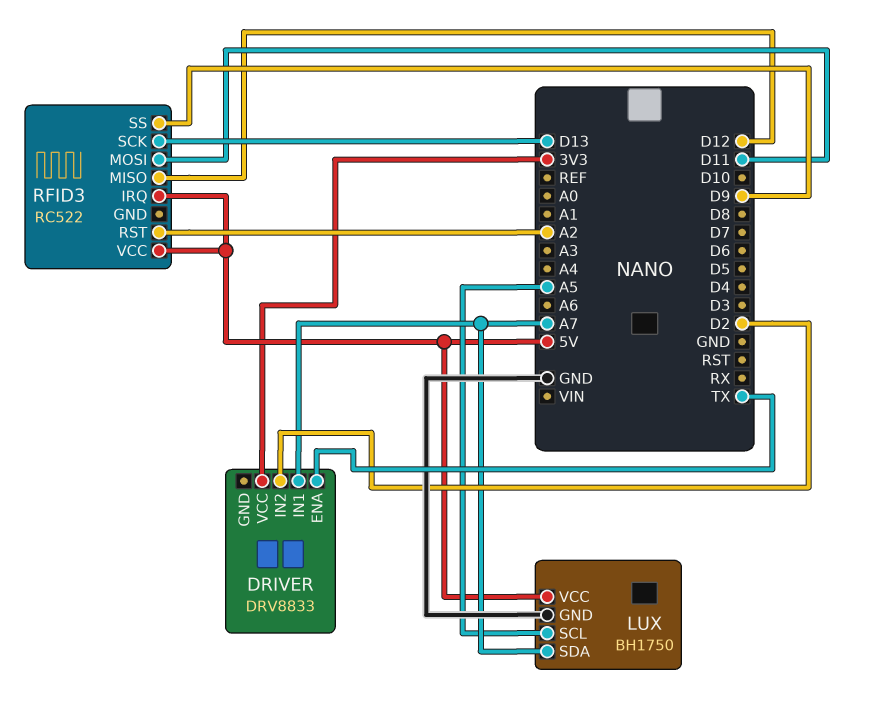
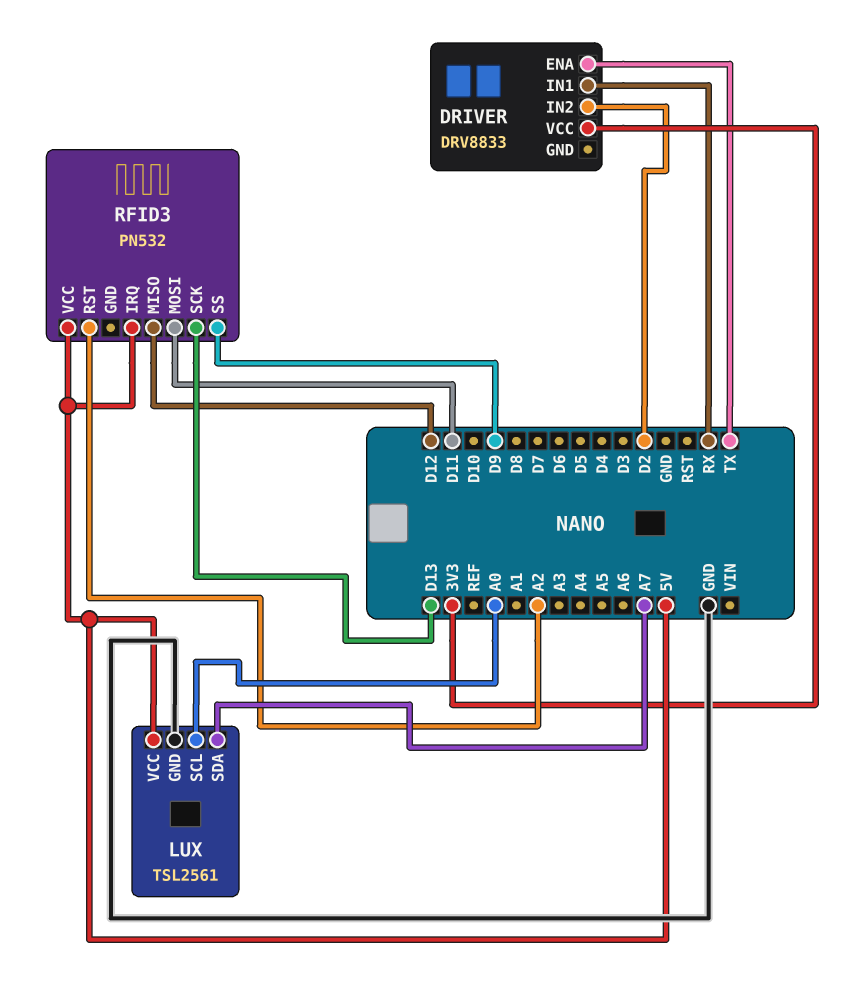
DRIVER pin IN1: A7 -> RX
LUX: BH1750 -> TSL2561
LUX pin SCL: A5 -> A0
RFID3: RC522 -> PN532

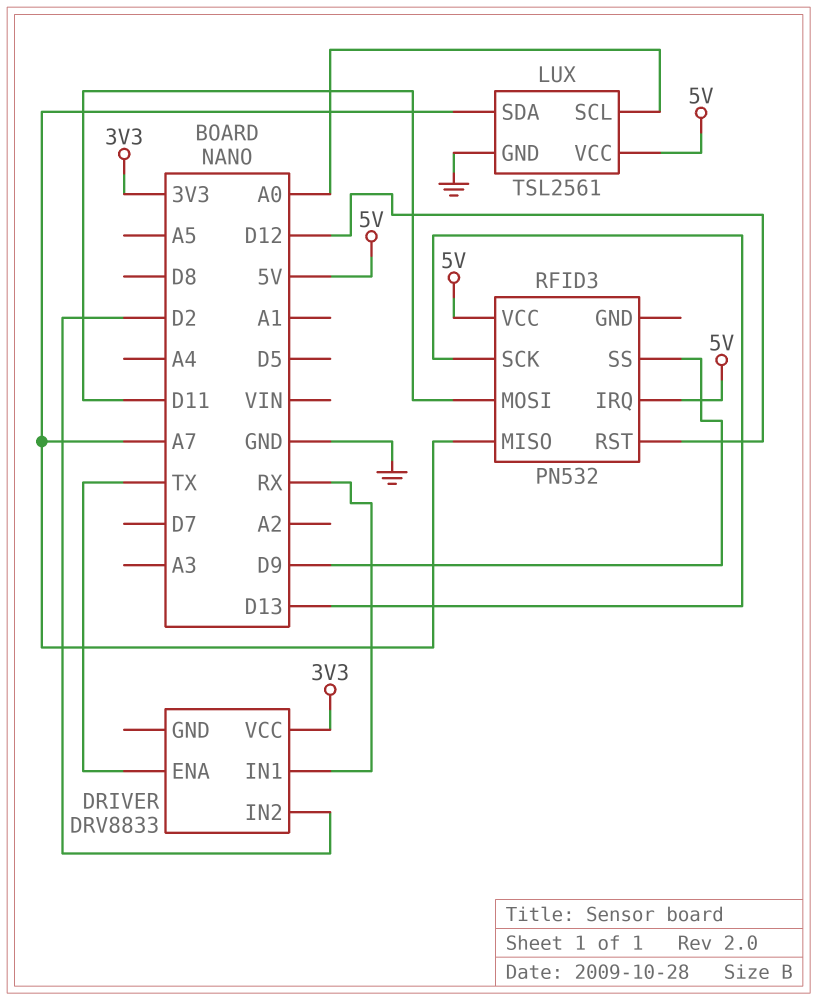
RFID3 pin MISO: D12 -> A7
RFID3 pin RST: A2 -> D12

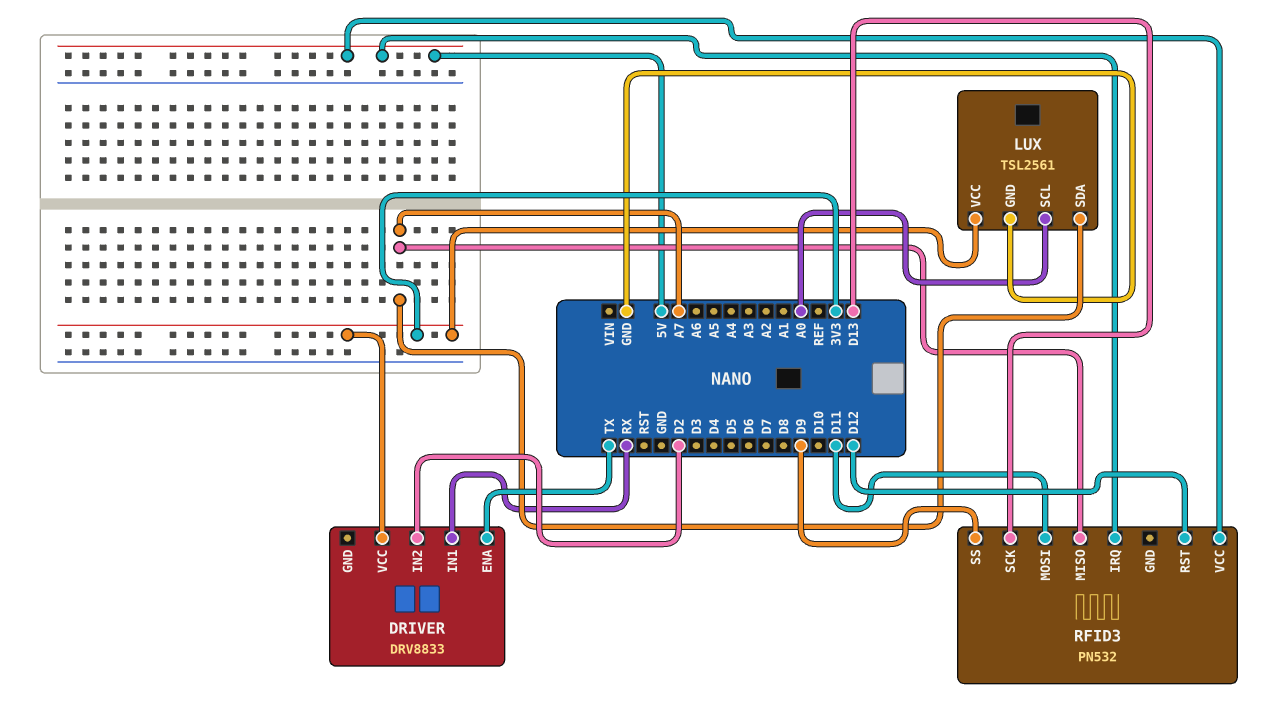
LUX pin VCC: 5V -> 3V3

